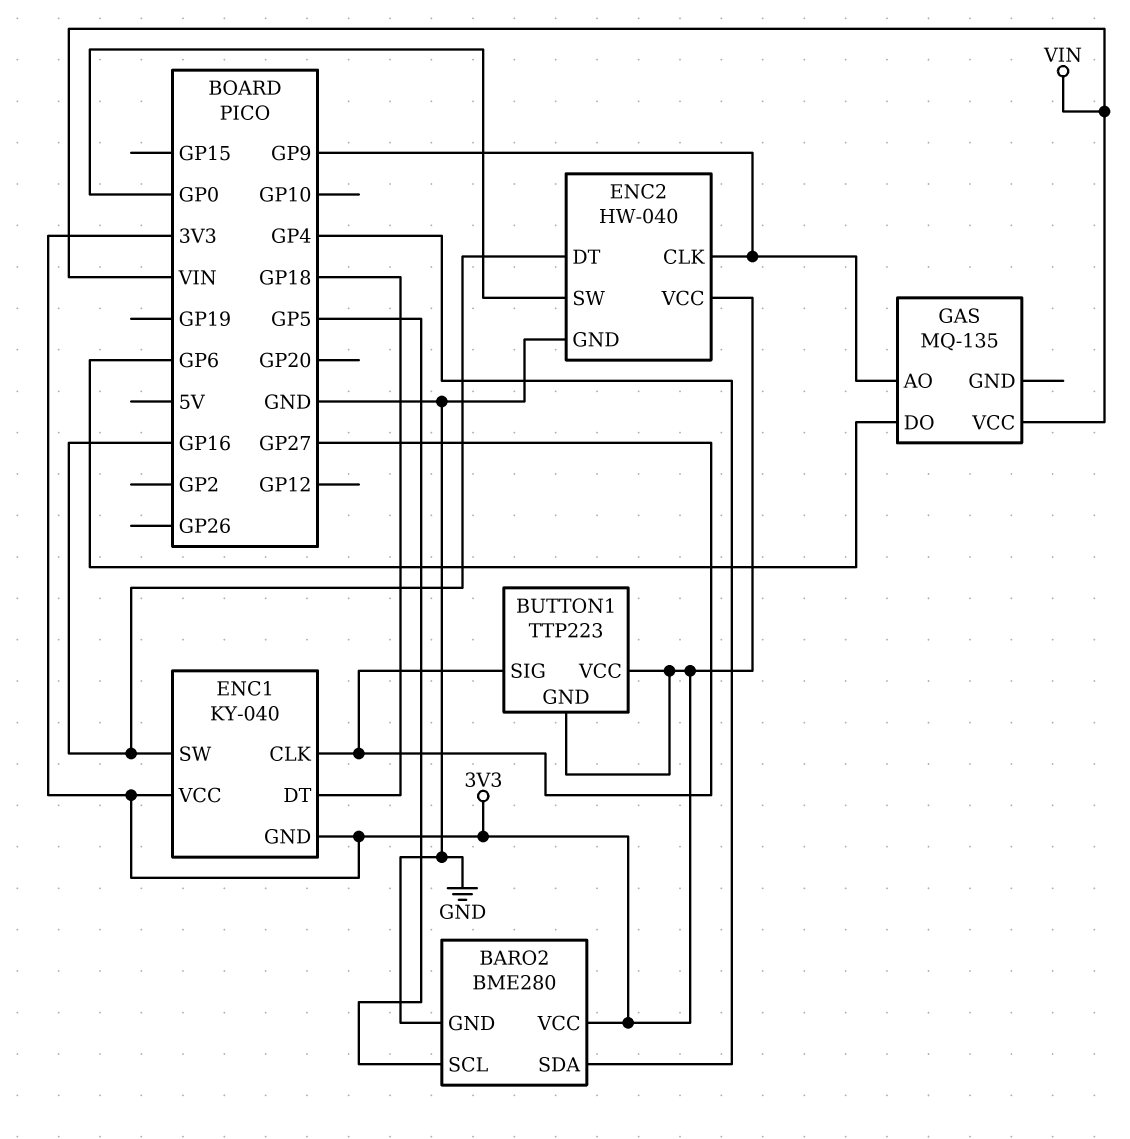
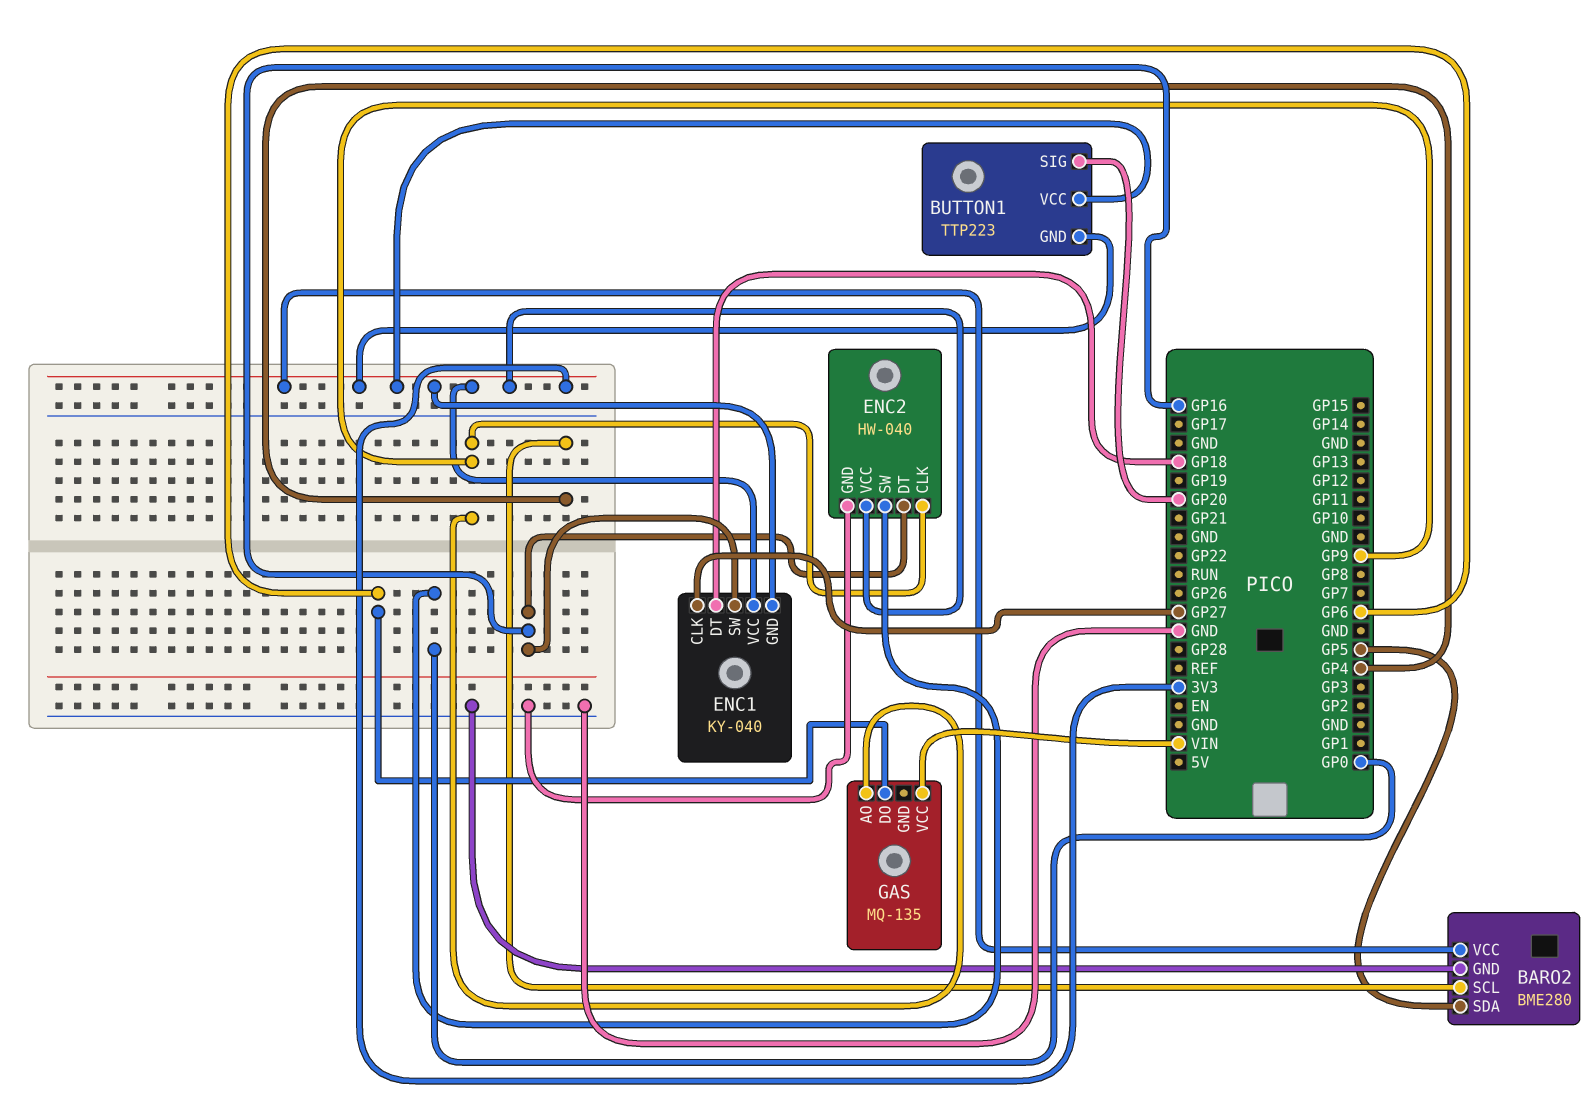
BARO2 pin SCL: GP5 -> GP4
BARO2 pin SDA: GP4 -> GP5
BUTTON1 pin SIG: GP27 -> GP20

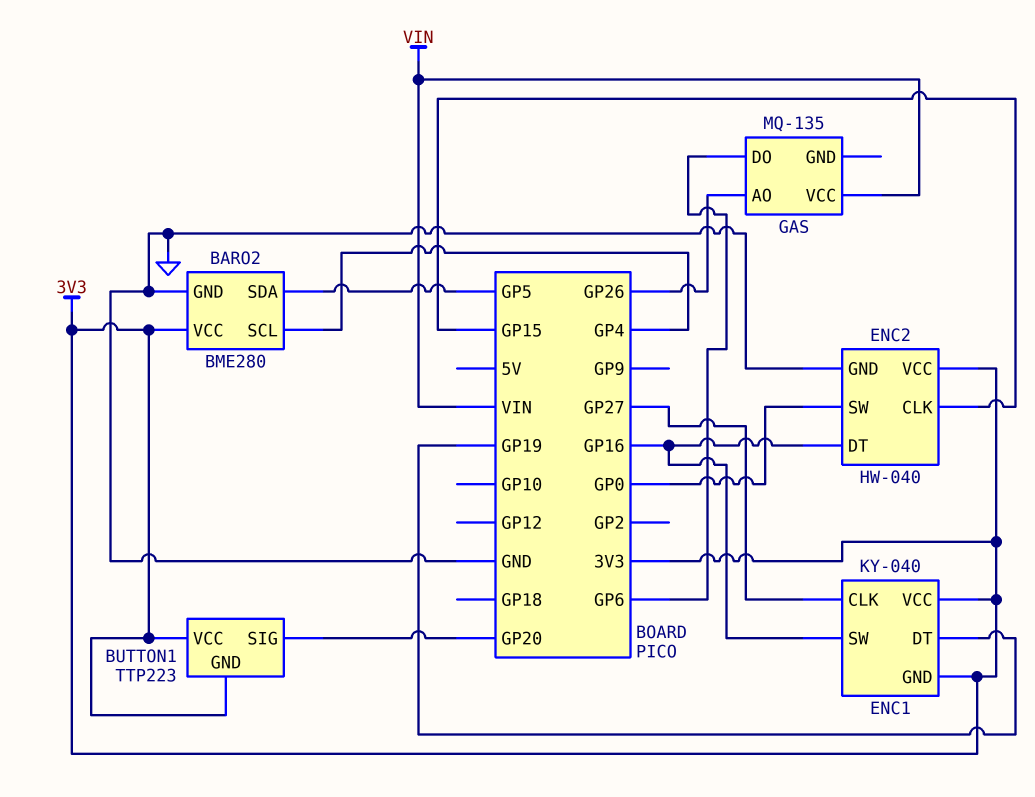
ENC1 pin DT: GP18 -> GP19
ENC2 pin CLK: GP9 -> GP15
GAS pin AO: GP9 -> GP26

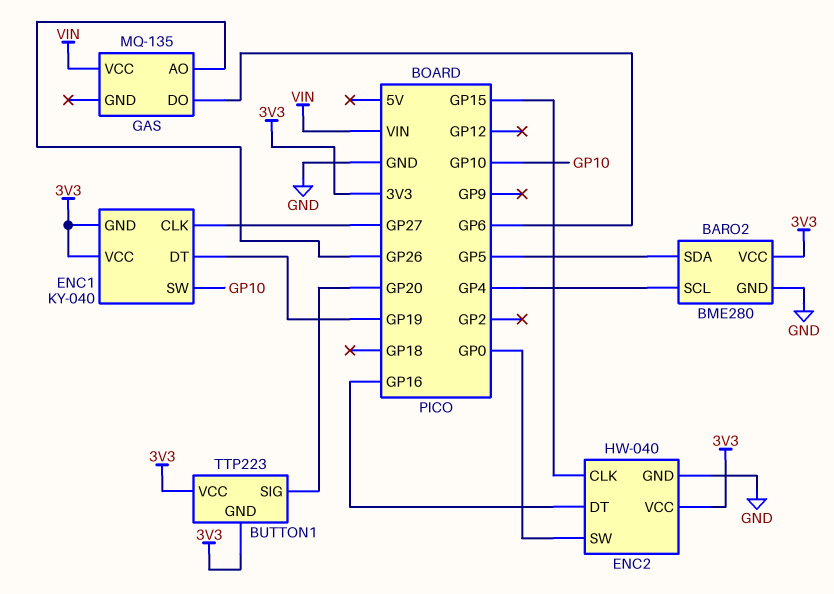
ENC1 pin SW: GP16 -> GP10

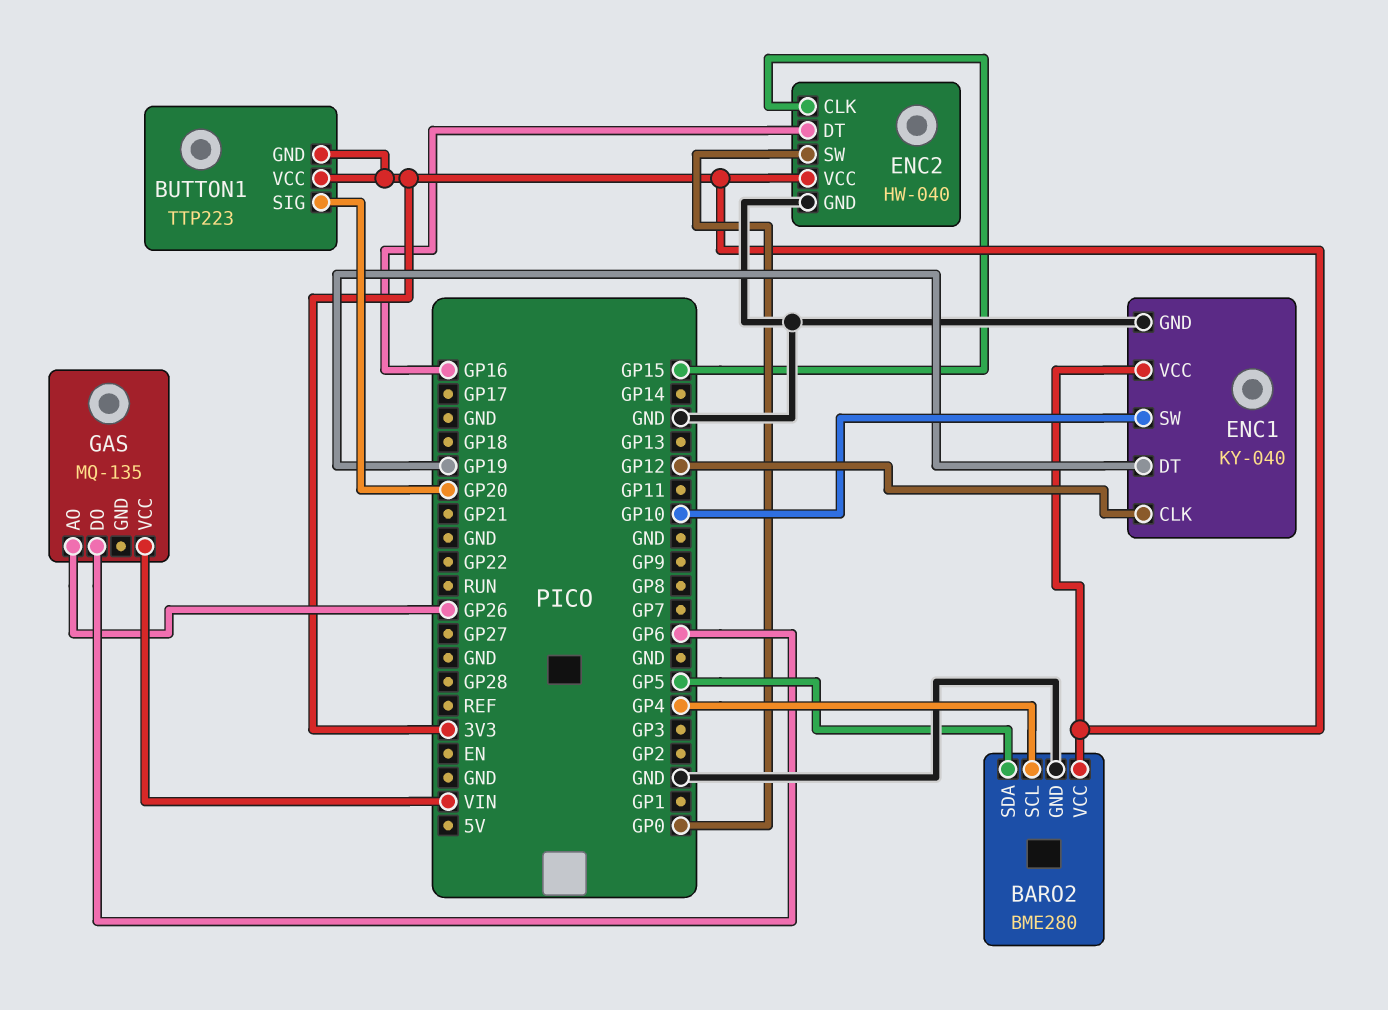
ENC1 pin CLK: GP27 -> GP12
ENC1 pin GND: 3V3 -> GND

